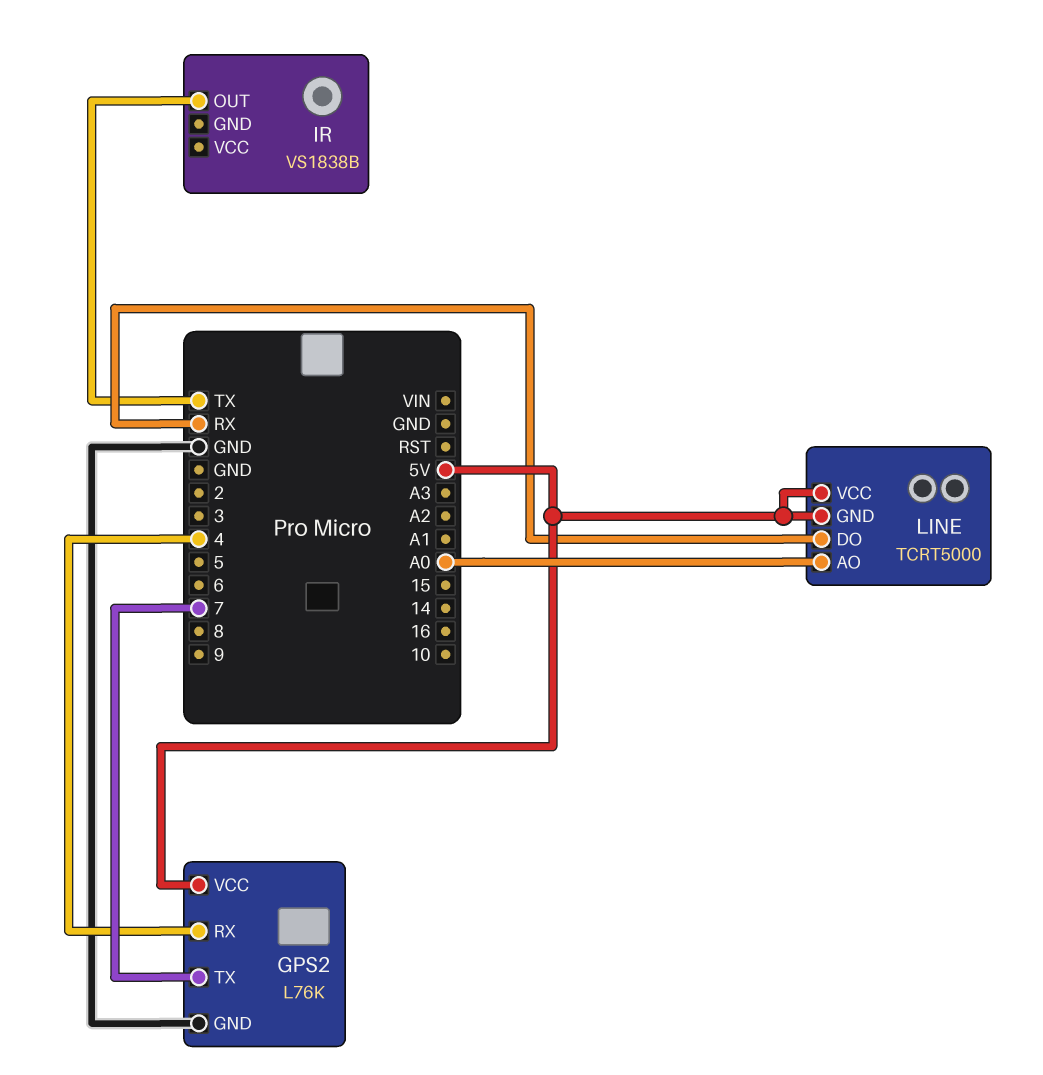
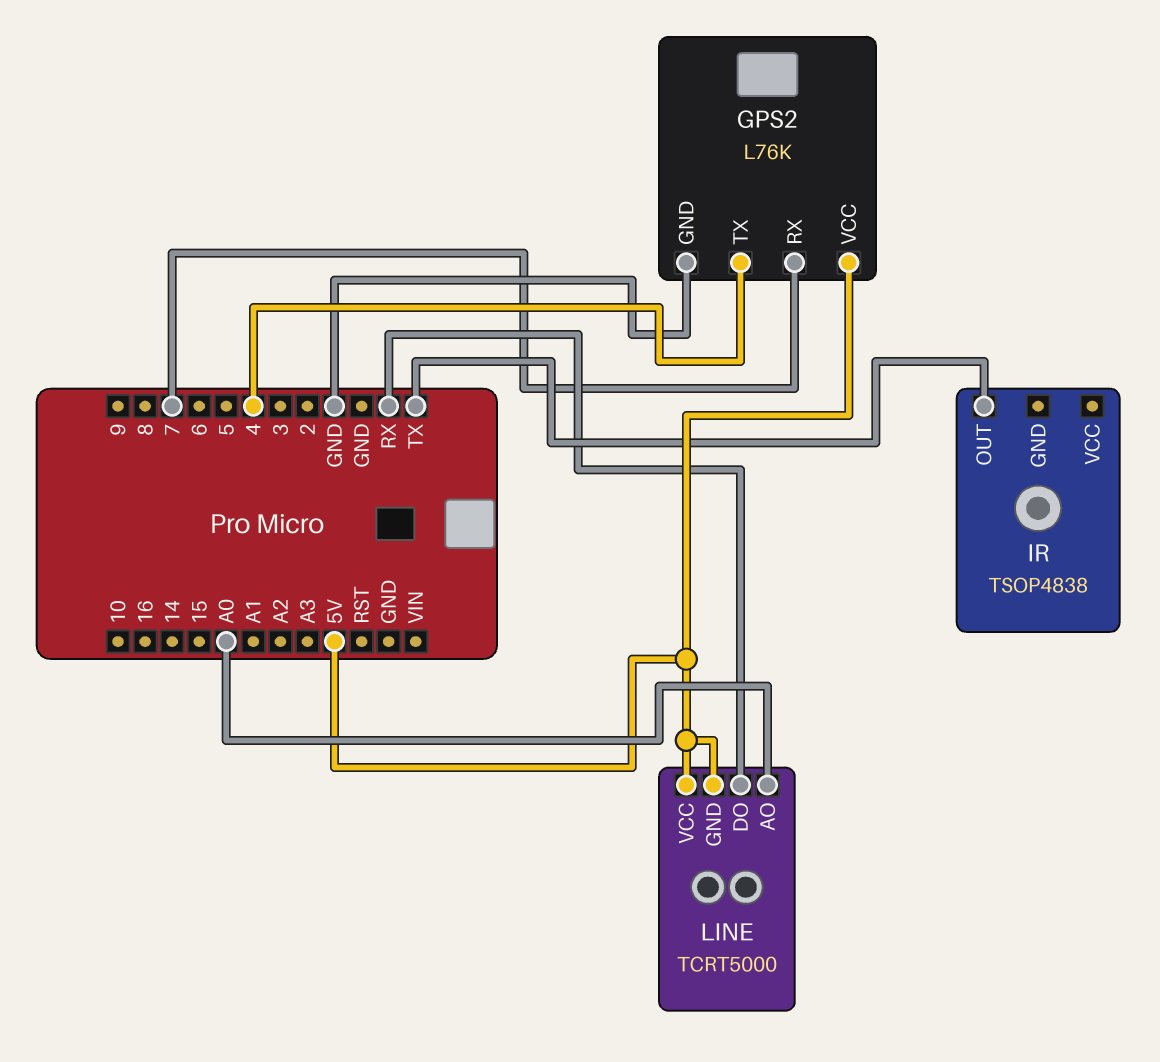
GPS2 pin RX: 4 -> 7
GPS2 pin TX: 7 -> 4
IR: VS1838B -> TSOP4838

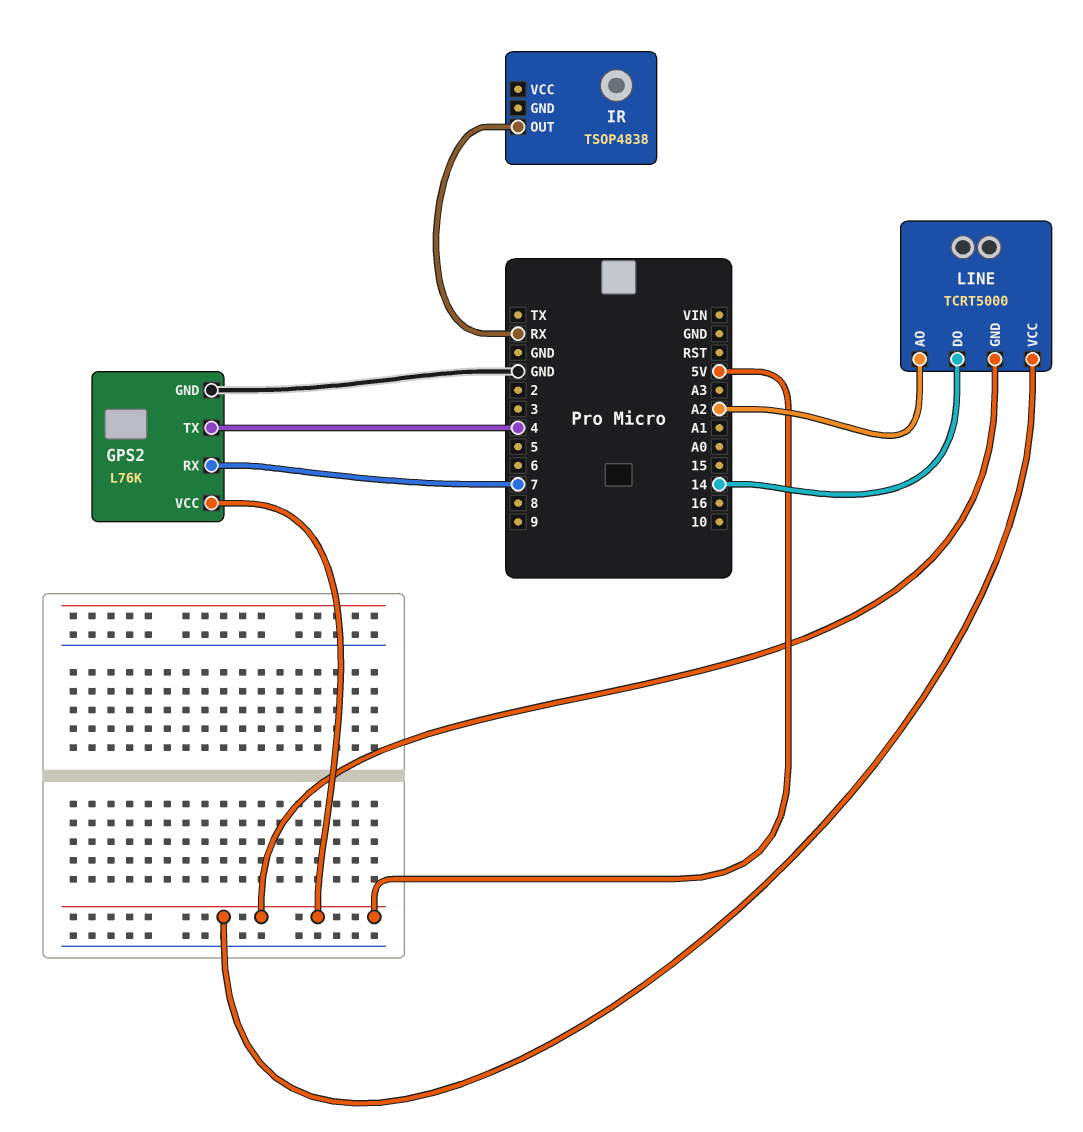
IR pin OUT: TX -> RX
LINE pin AO: A0 -> A2
LINE pin DO: RX -> 14

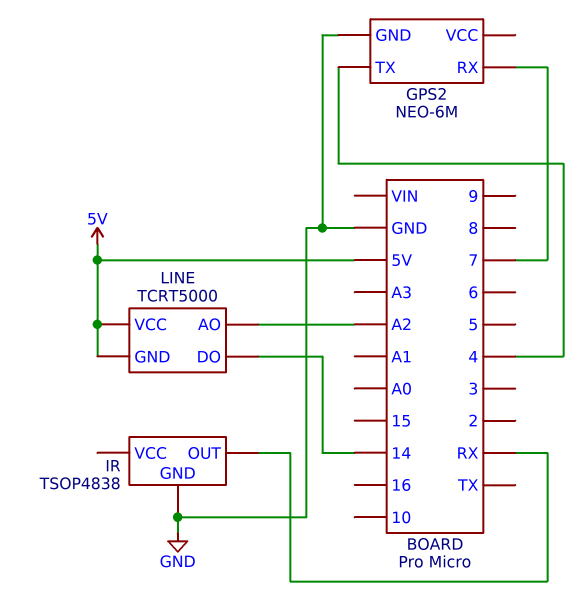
GPS2: L76K -> NEO-6M
GPS2 pin VCC: 5V -> none
IR pin GND: none -> GND

